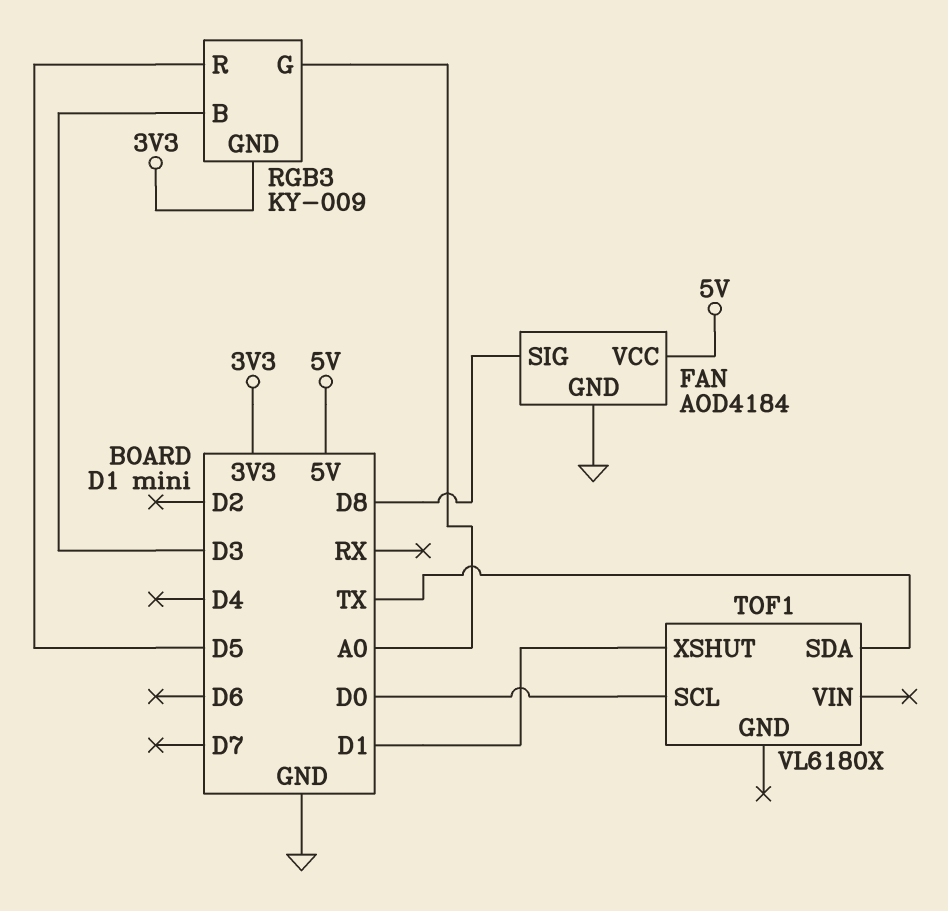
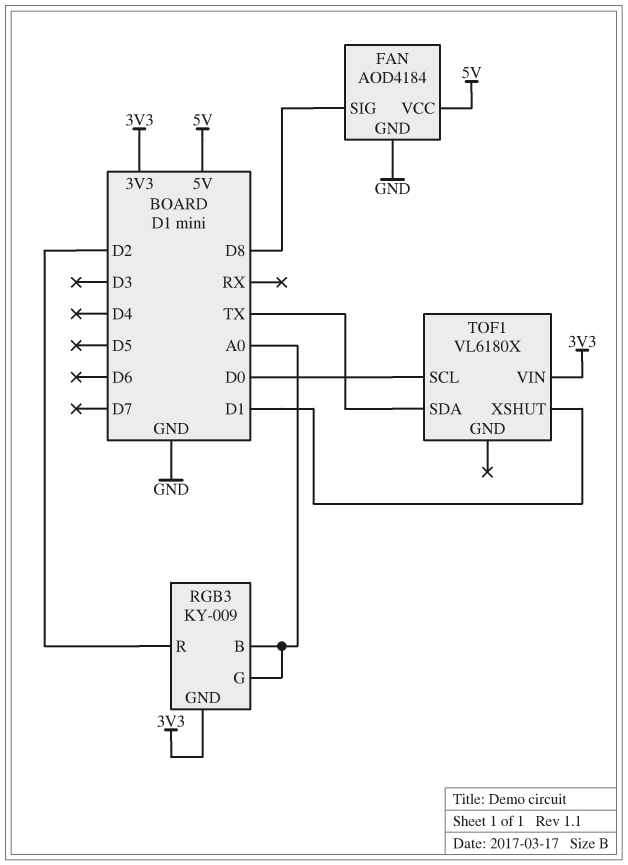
RGB3 pin B: D3 -> A0
RGB3 pin R: D5 -> D2
TOF1 pin VIN: none -> 3V3

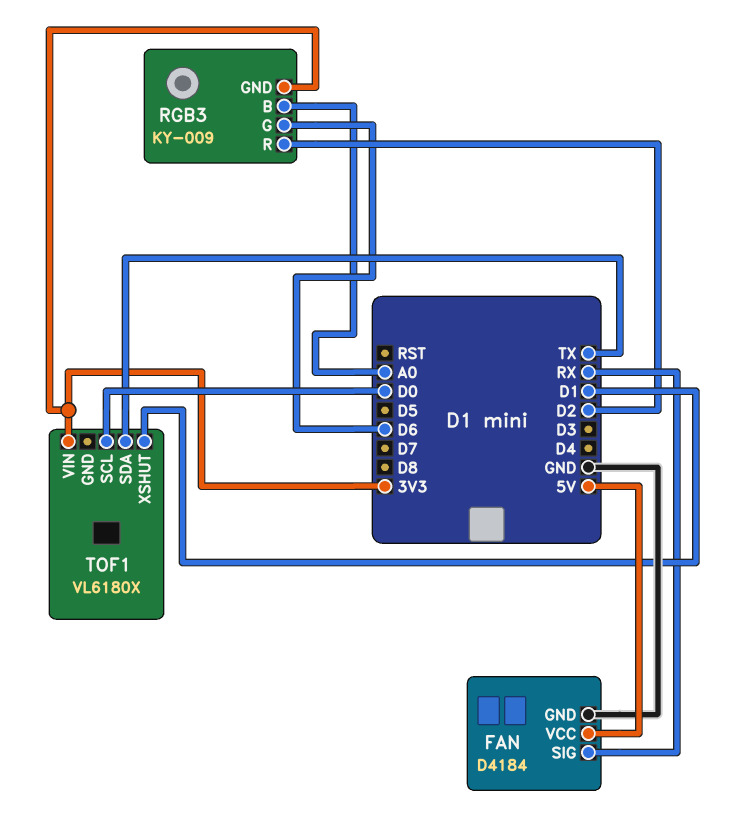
FAN: AOD4184 -> D4184
FAN pin SIG: D8 -> RX
RGB3 pin G: A0 -> D6

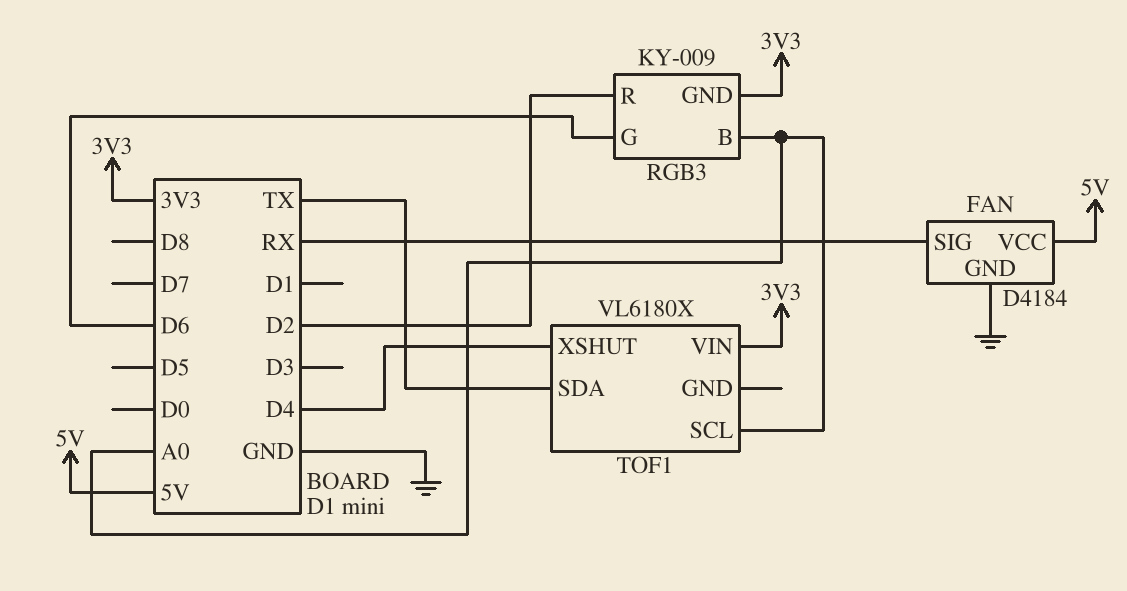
TOF1 pin SCL: D0 -> A0
TOF1 pin XSHUT: D1 -> D4

